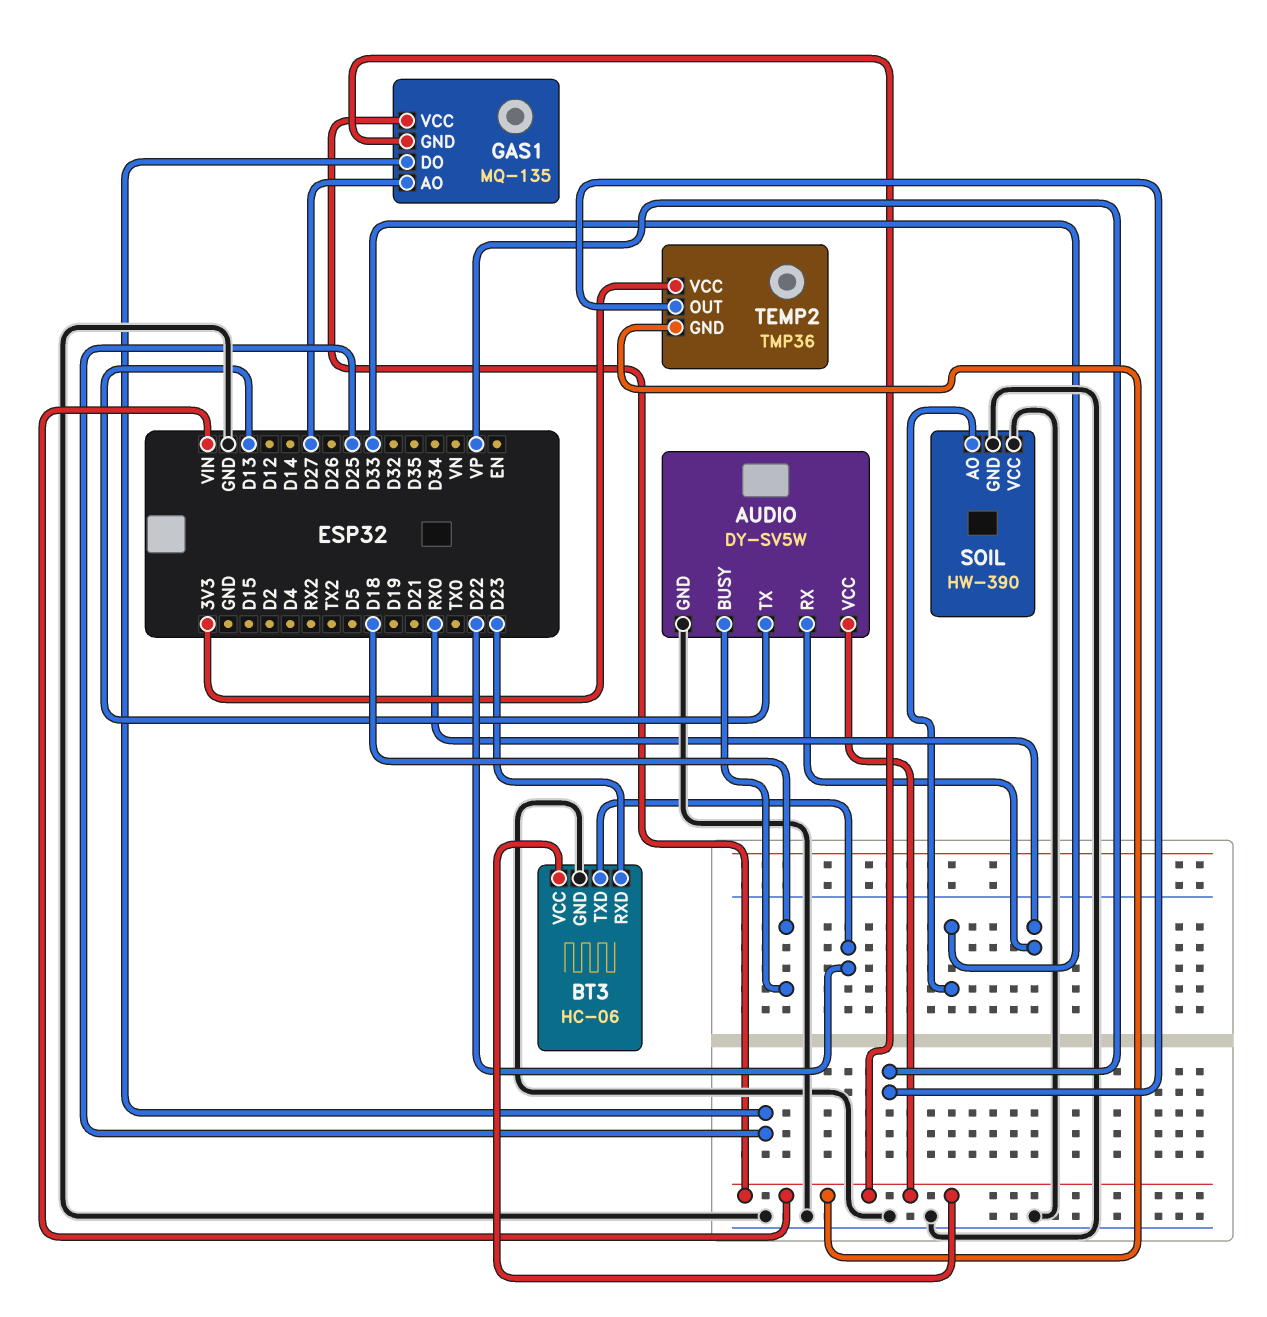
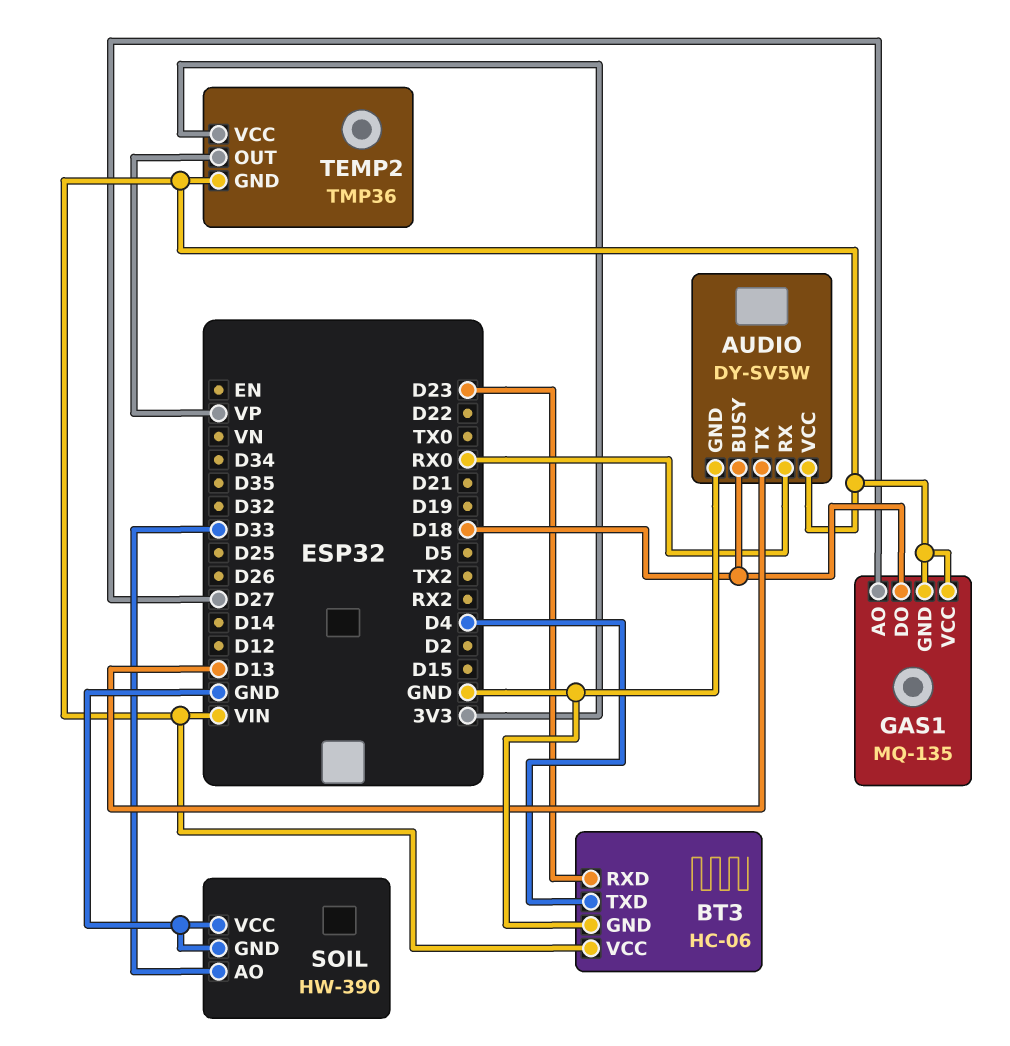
BT3 pin TXD: D22 -> D4
GAS1 pin DO: D25 -> D18

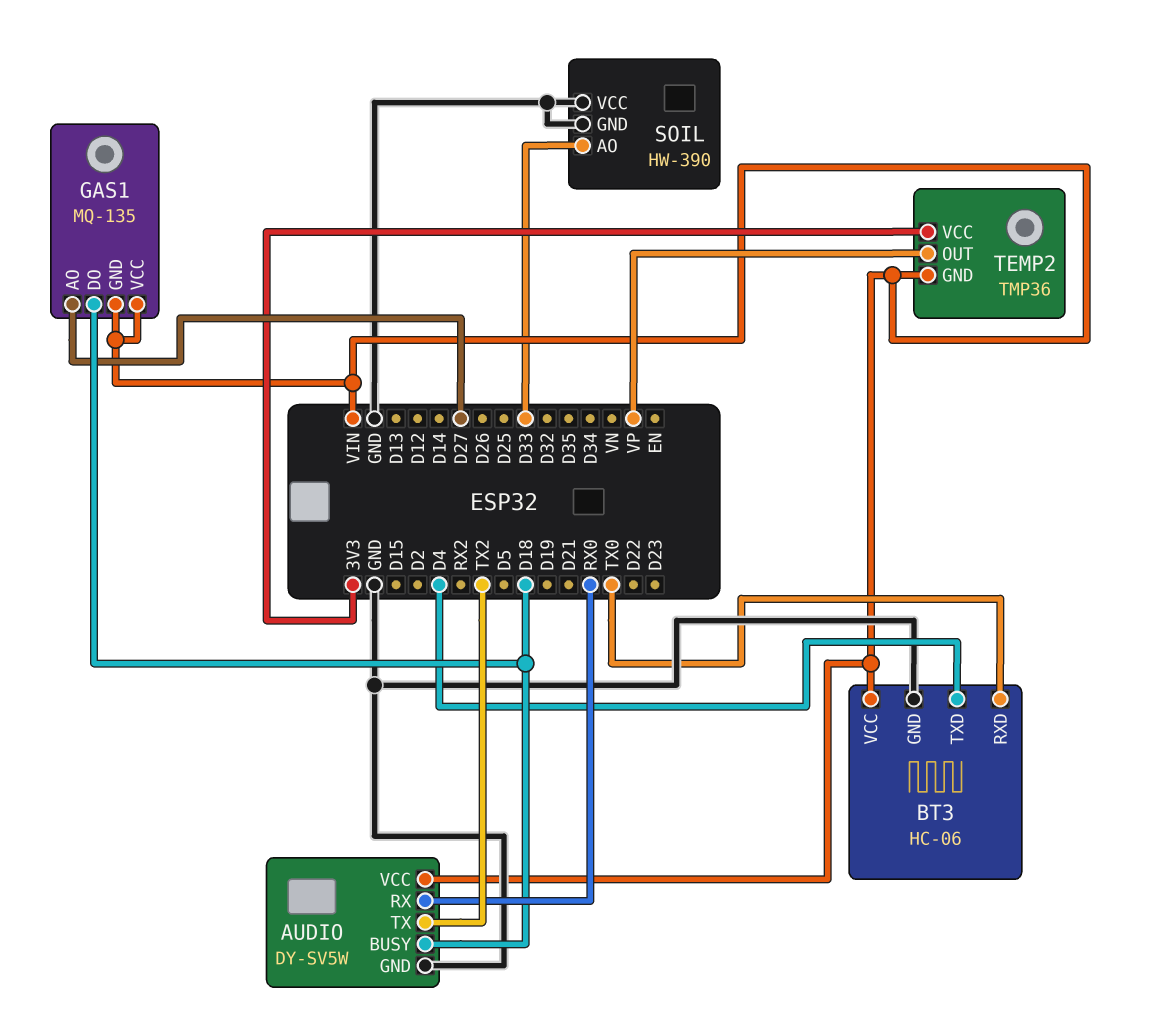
AUDIO pin TX: D13 -> TX2
BT3 pin RXD: D23 -> TX0

